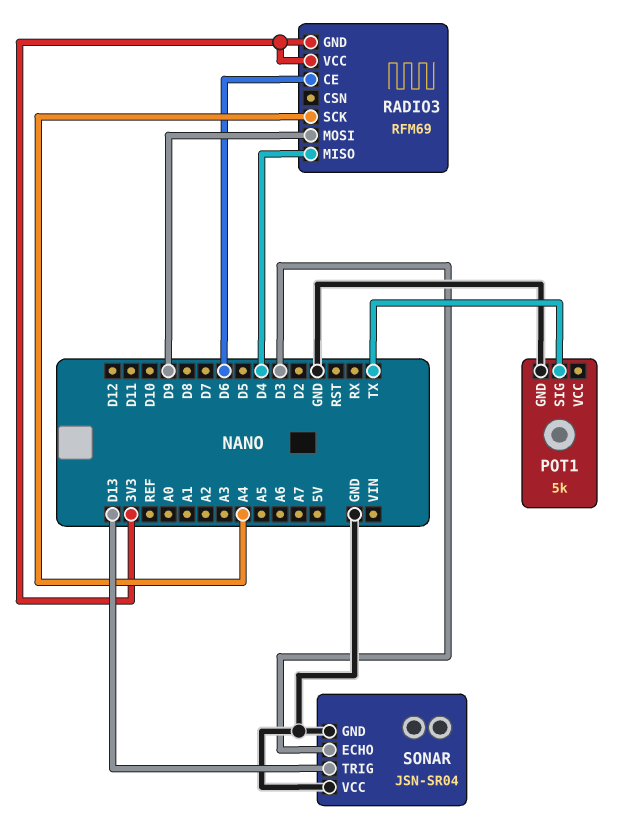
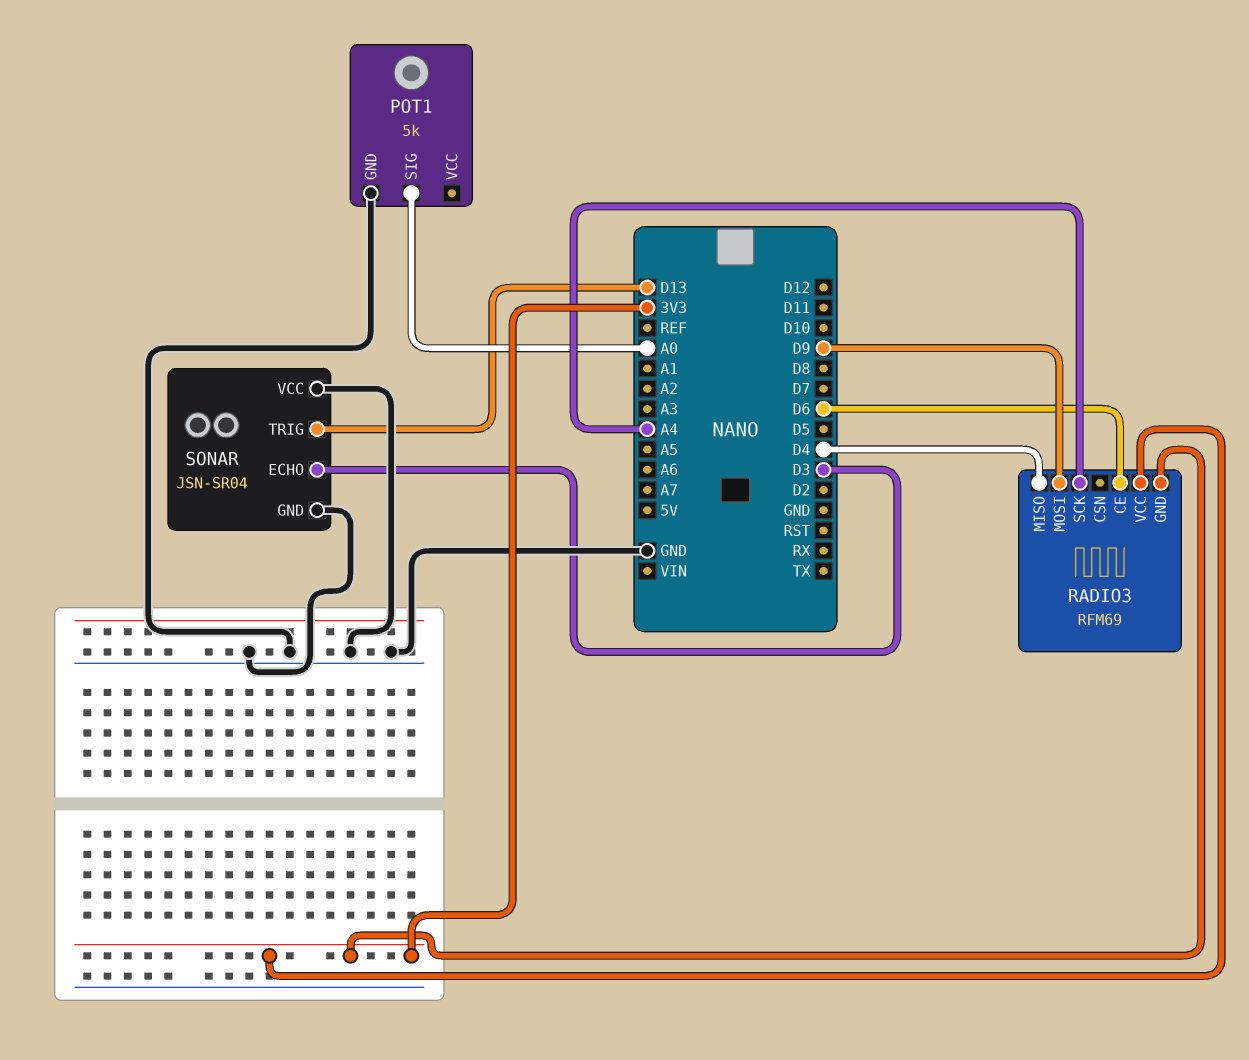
POT1 pin SIG: TX -> A0

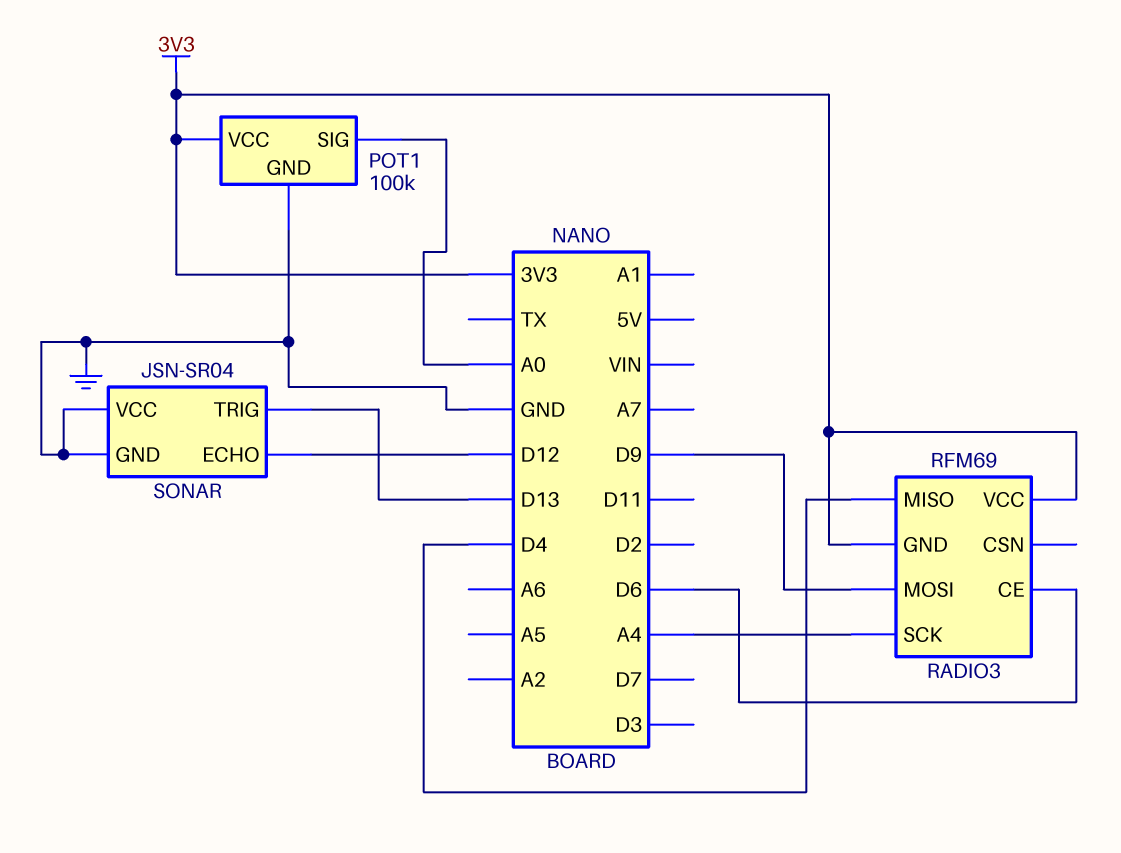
POT1: 5k -> 100k
POT1 pin VCC: none -> 3V3
SONAR pin ECHO: D3 -> D12

